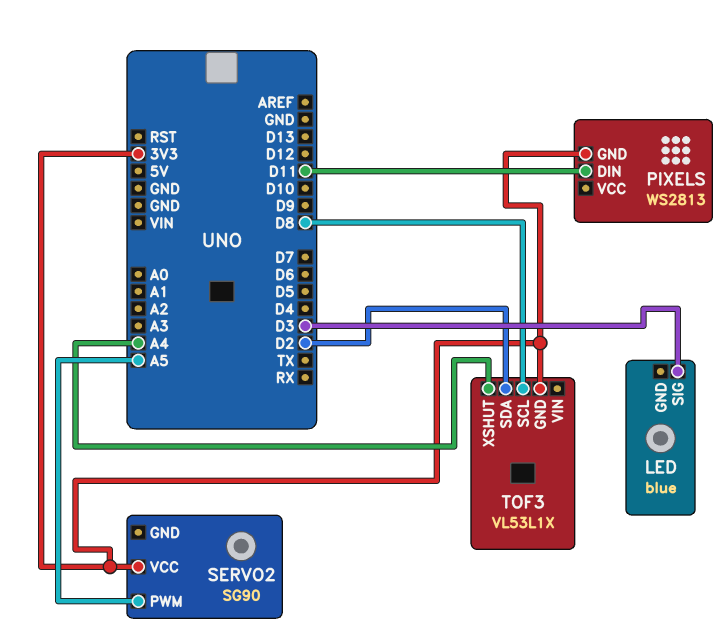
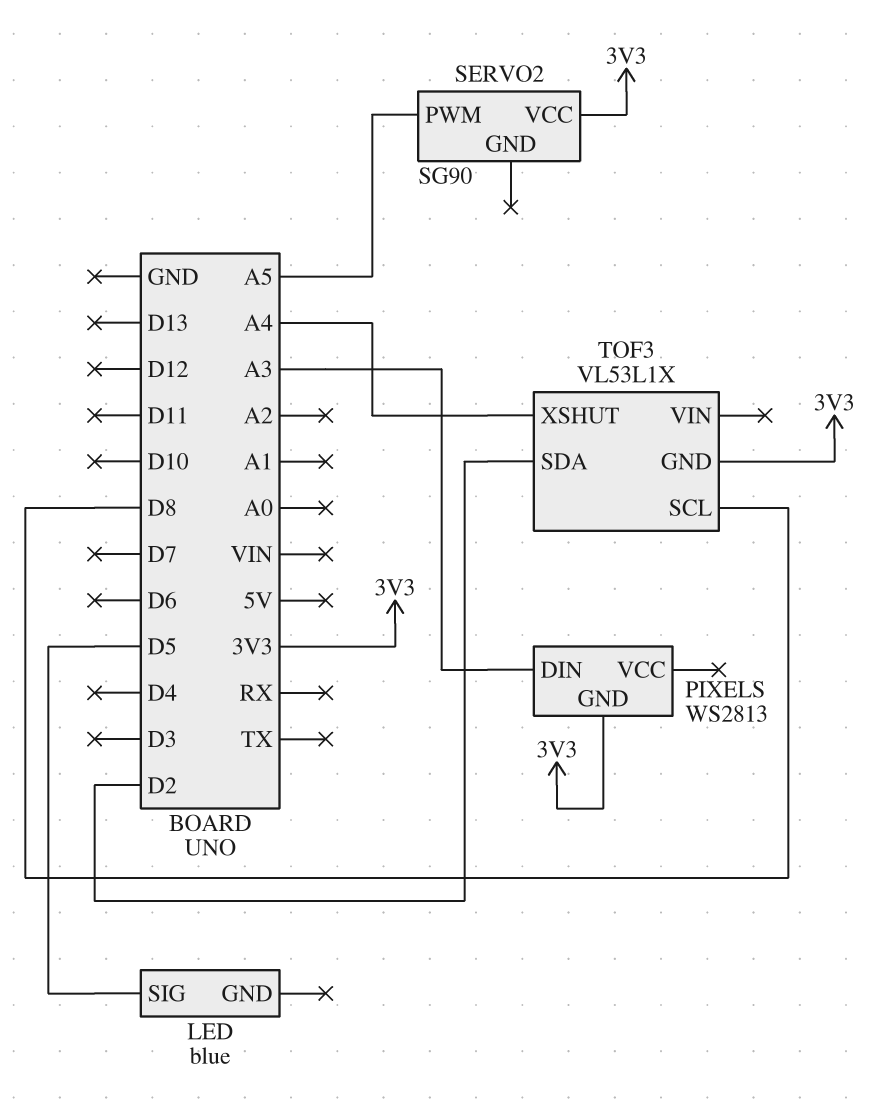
LED pin SIG: D3 -> D5
PIXELS pin DIN: D11 -> A3

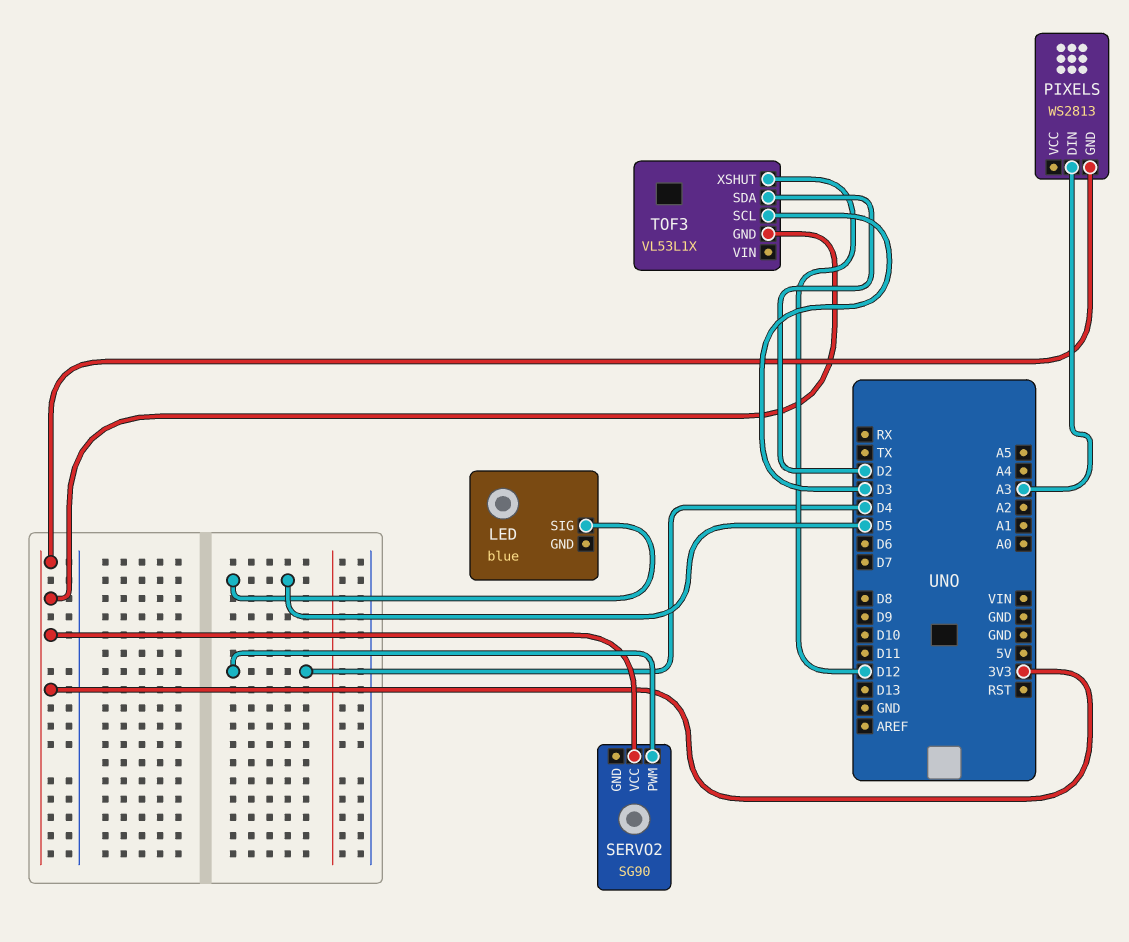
SERVO2 pin PWM: A5 -> D4
TOF3 pin SCL: D8 -> D3
TOF3 pin XSHUT: A4 -> D12

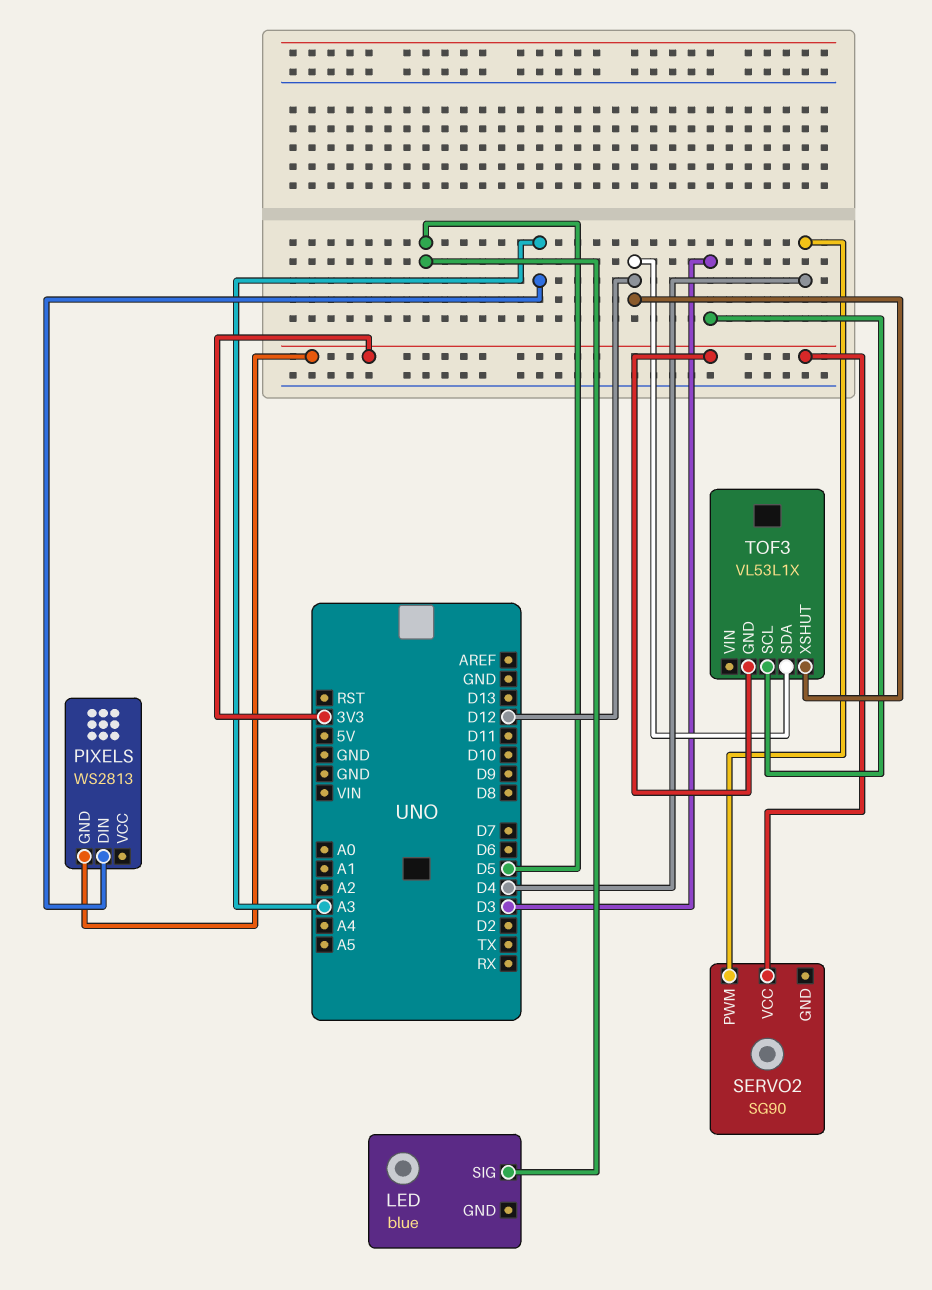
TOF3 pin SDA: D2 -> D12

